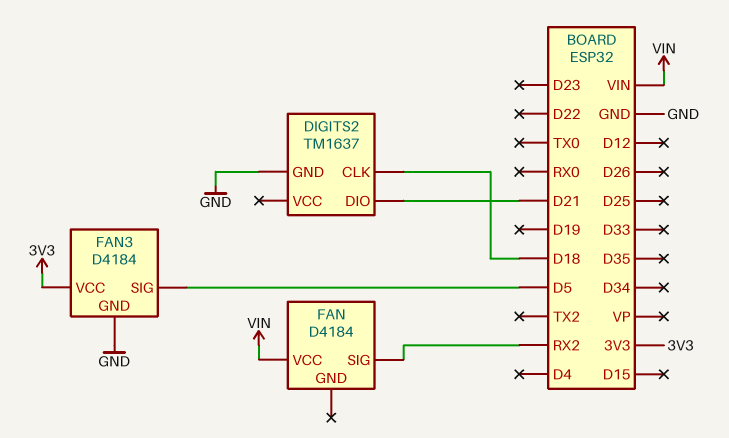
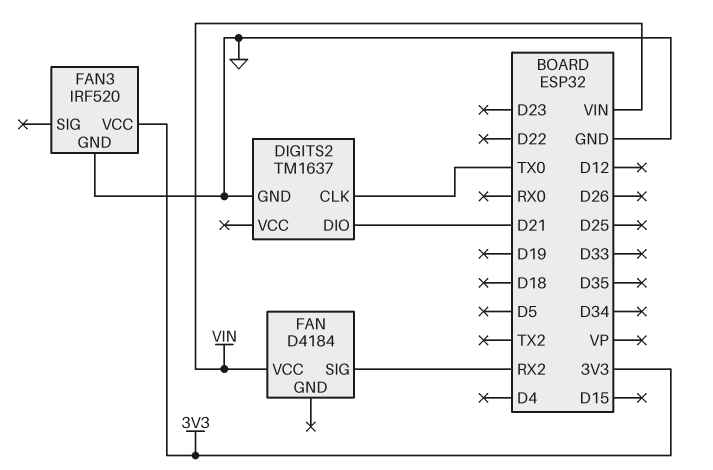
DIGITS2 pin CLK: D18 -> TX0
FAN3: D4184 -> IRF520
FAN3 pin SIG: D5 -> none

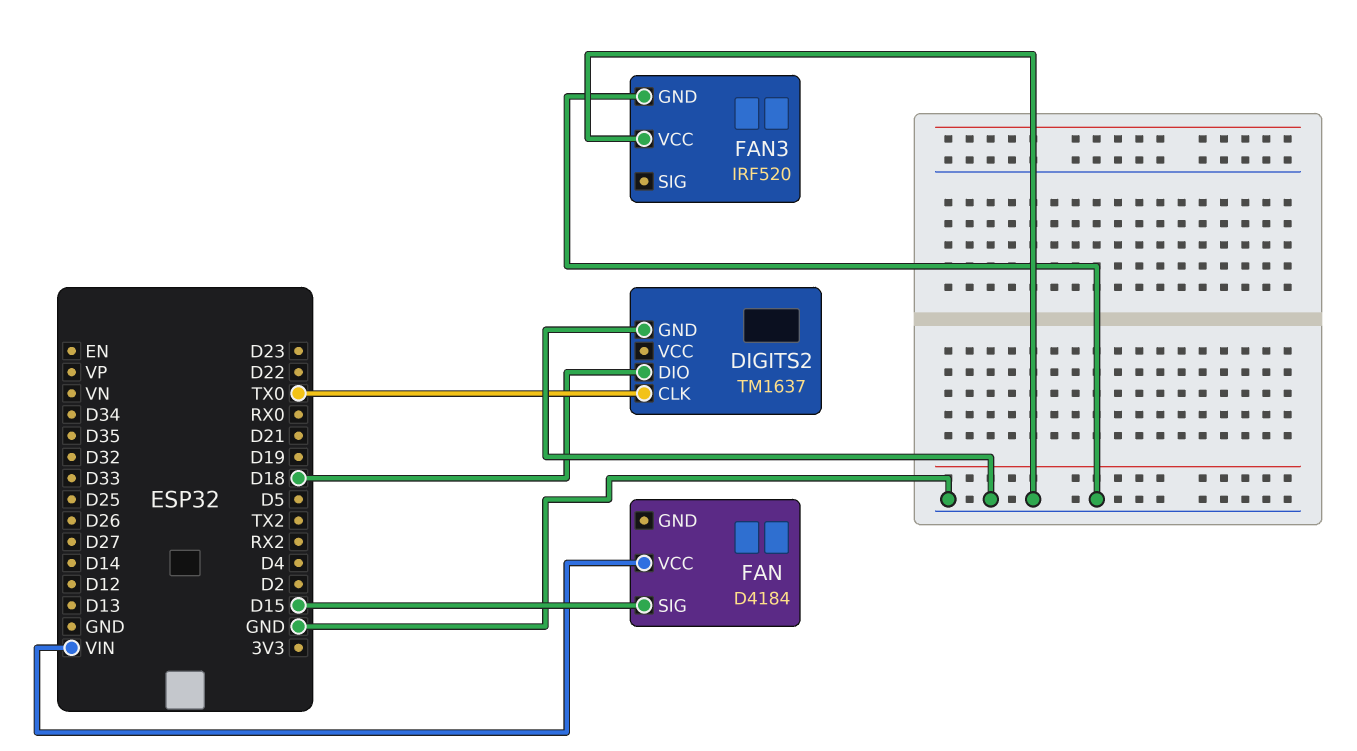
DIGITS2 pin DIO: D21 -> D18
FAN pin SIG: RX2 -> D15
FAN3 pin VCC: 3V3 -> GND

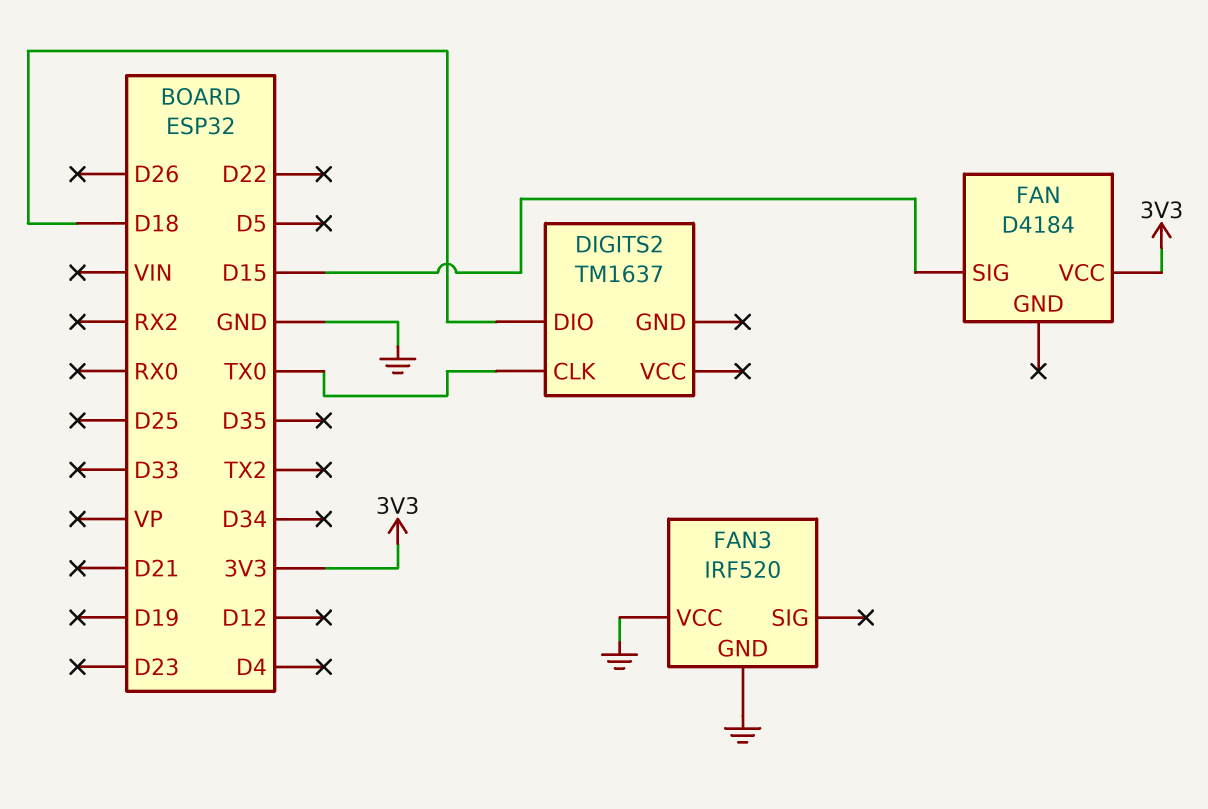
DIGITS2 pin GND: GND -> none
FAN pin VCC: VIN -> 3V3

